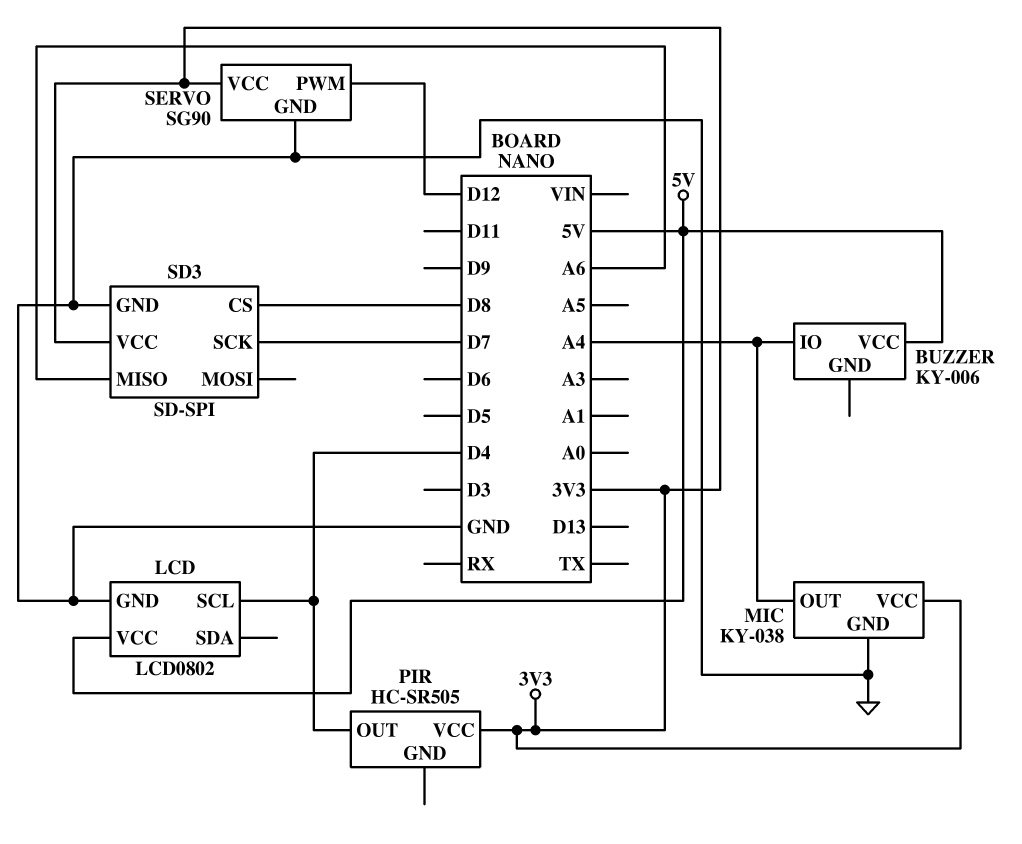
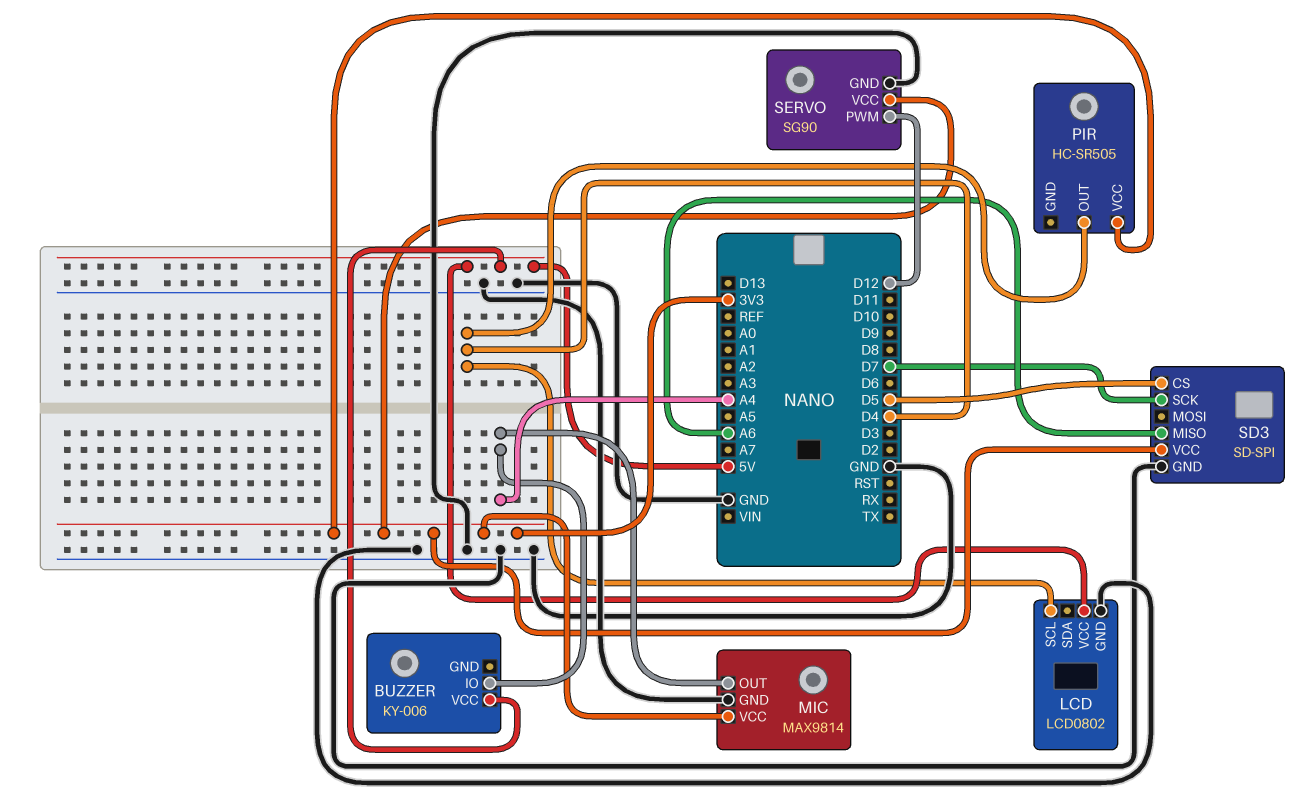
MIC: KY-038 -> MAX9814
SD3 pin CS: D8 -> D5

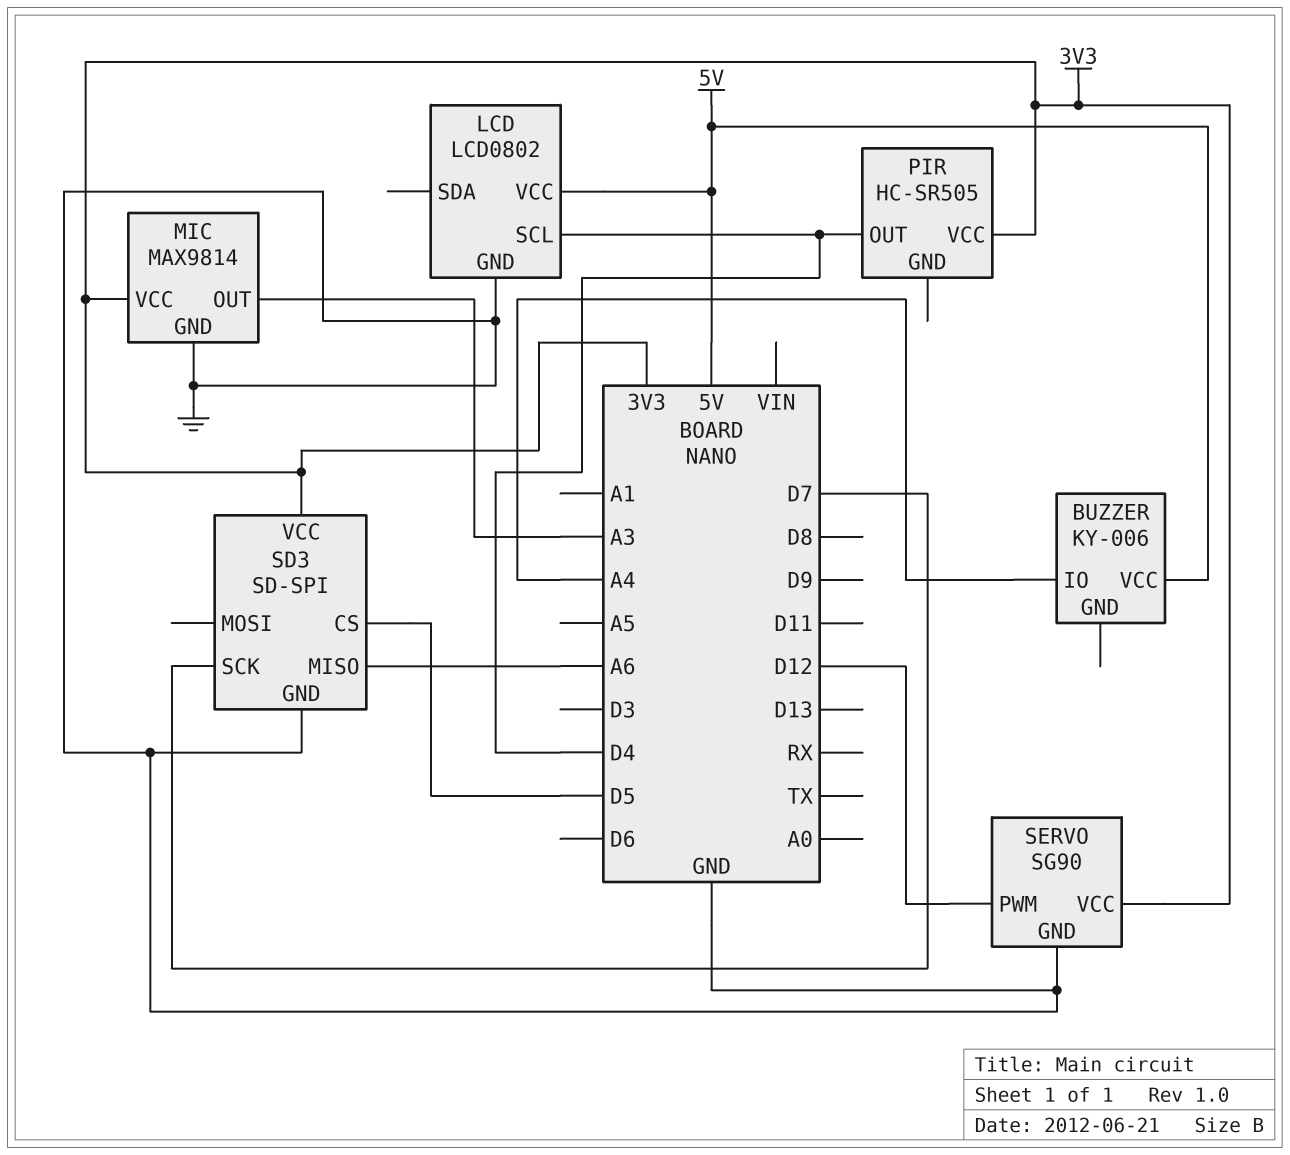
MIC pin OUT: A4 -> A3

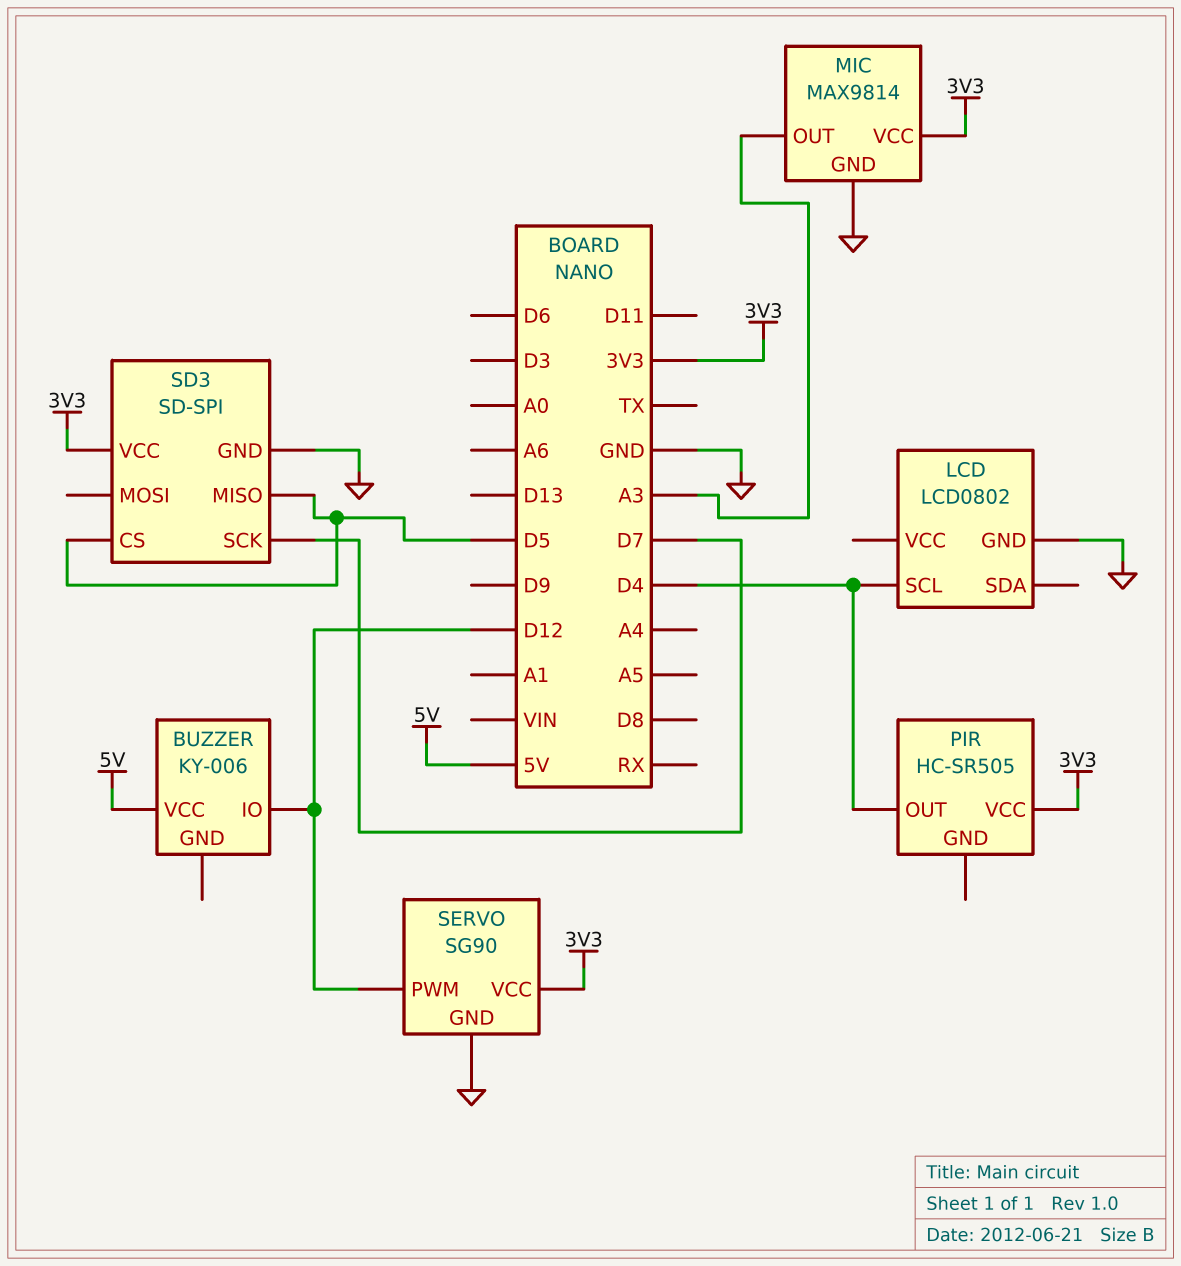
BUZZER pin IO: A4 -> D12
LCD pin VCC: 5V -> none
SD3 pin MISO: A6 -> D5

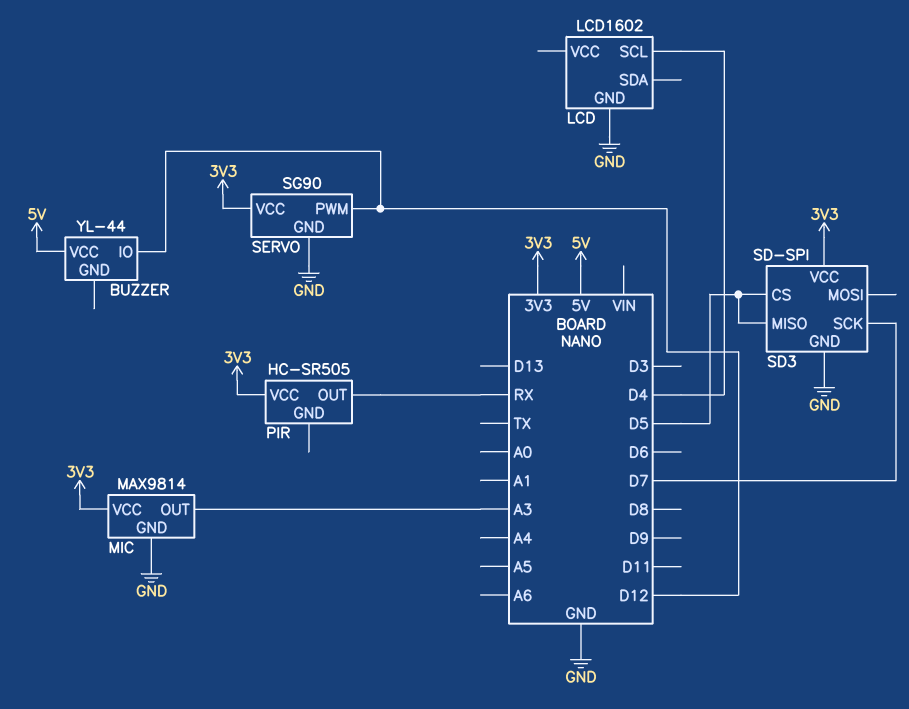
BUZZER: KY-006 -> YL-44
LCD: LCD0802 -> LCD1602
PIR pin OUT: D4 -> RX

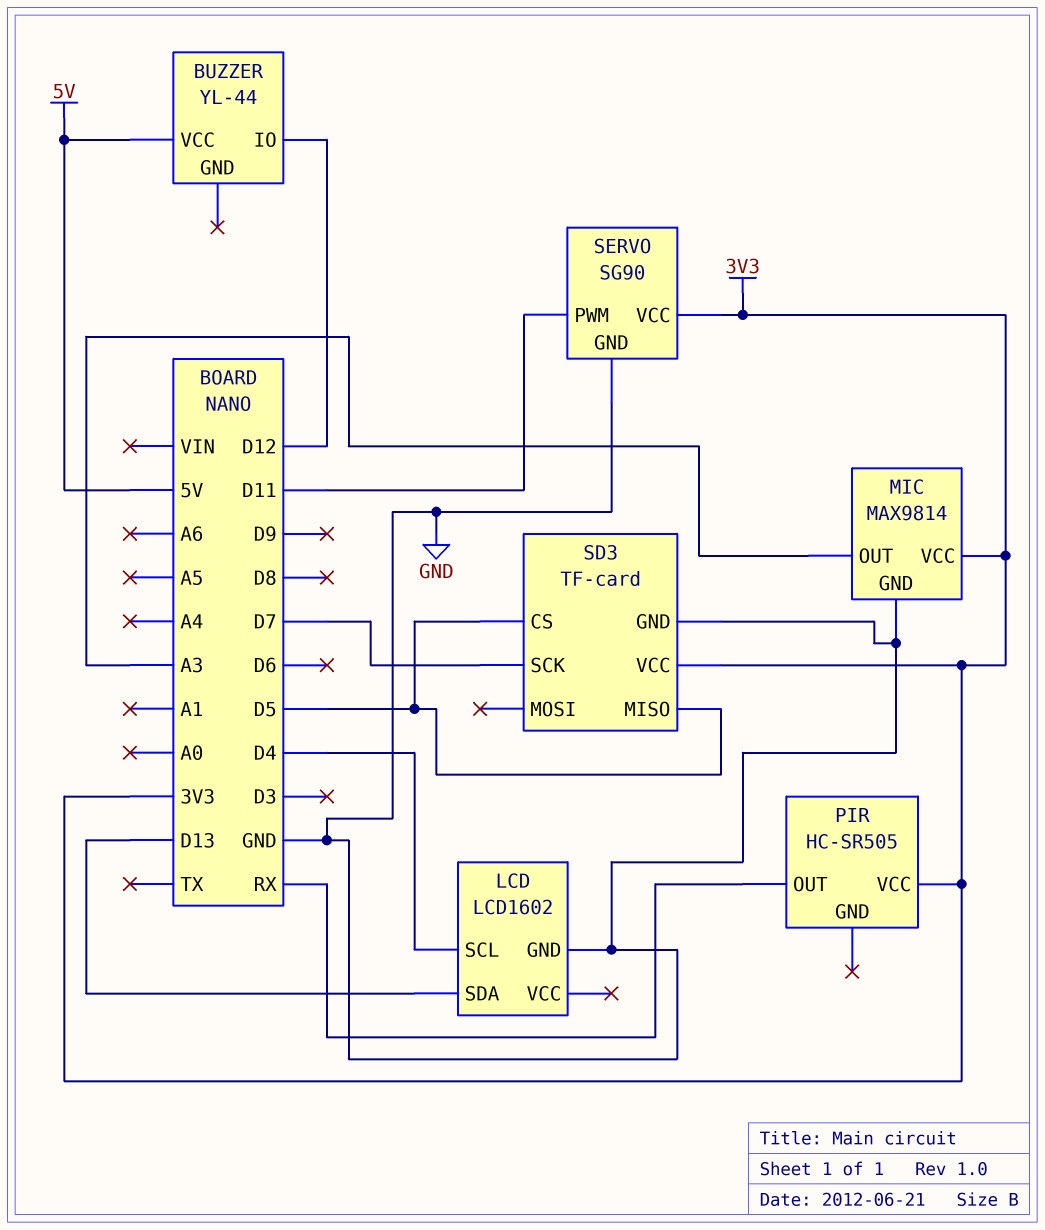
LCD pin SDA: none -> D13
SD3: SD-SPI -> TF-card
SERVO pin PWM: D12 -> D11

